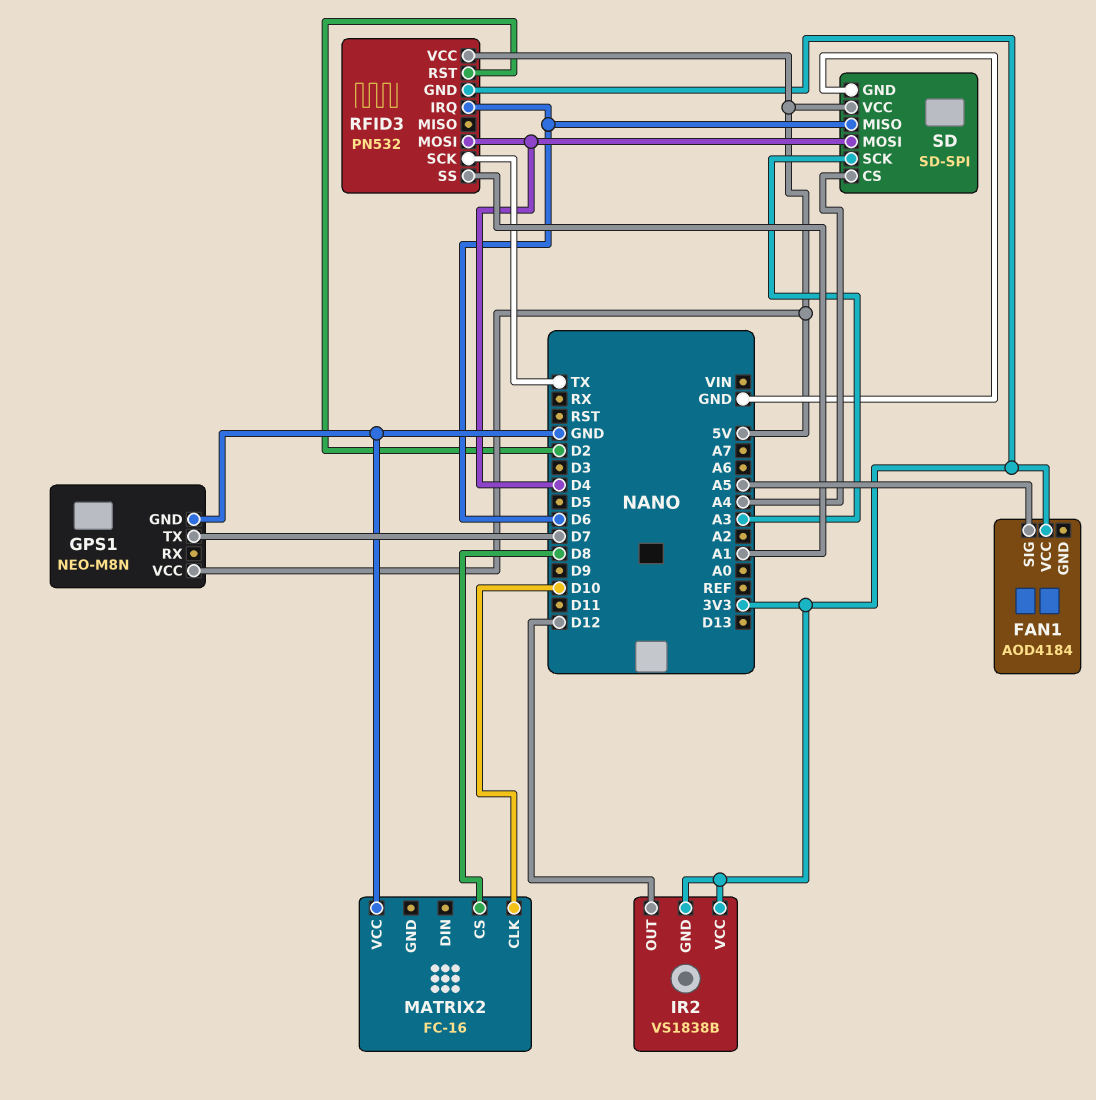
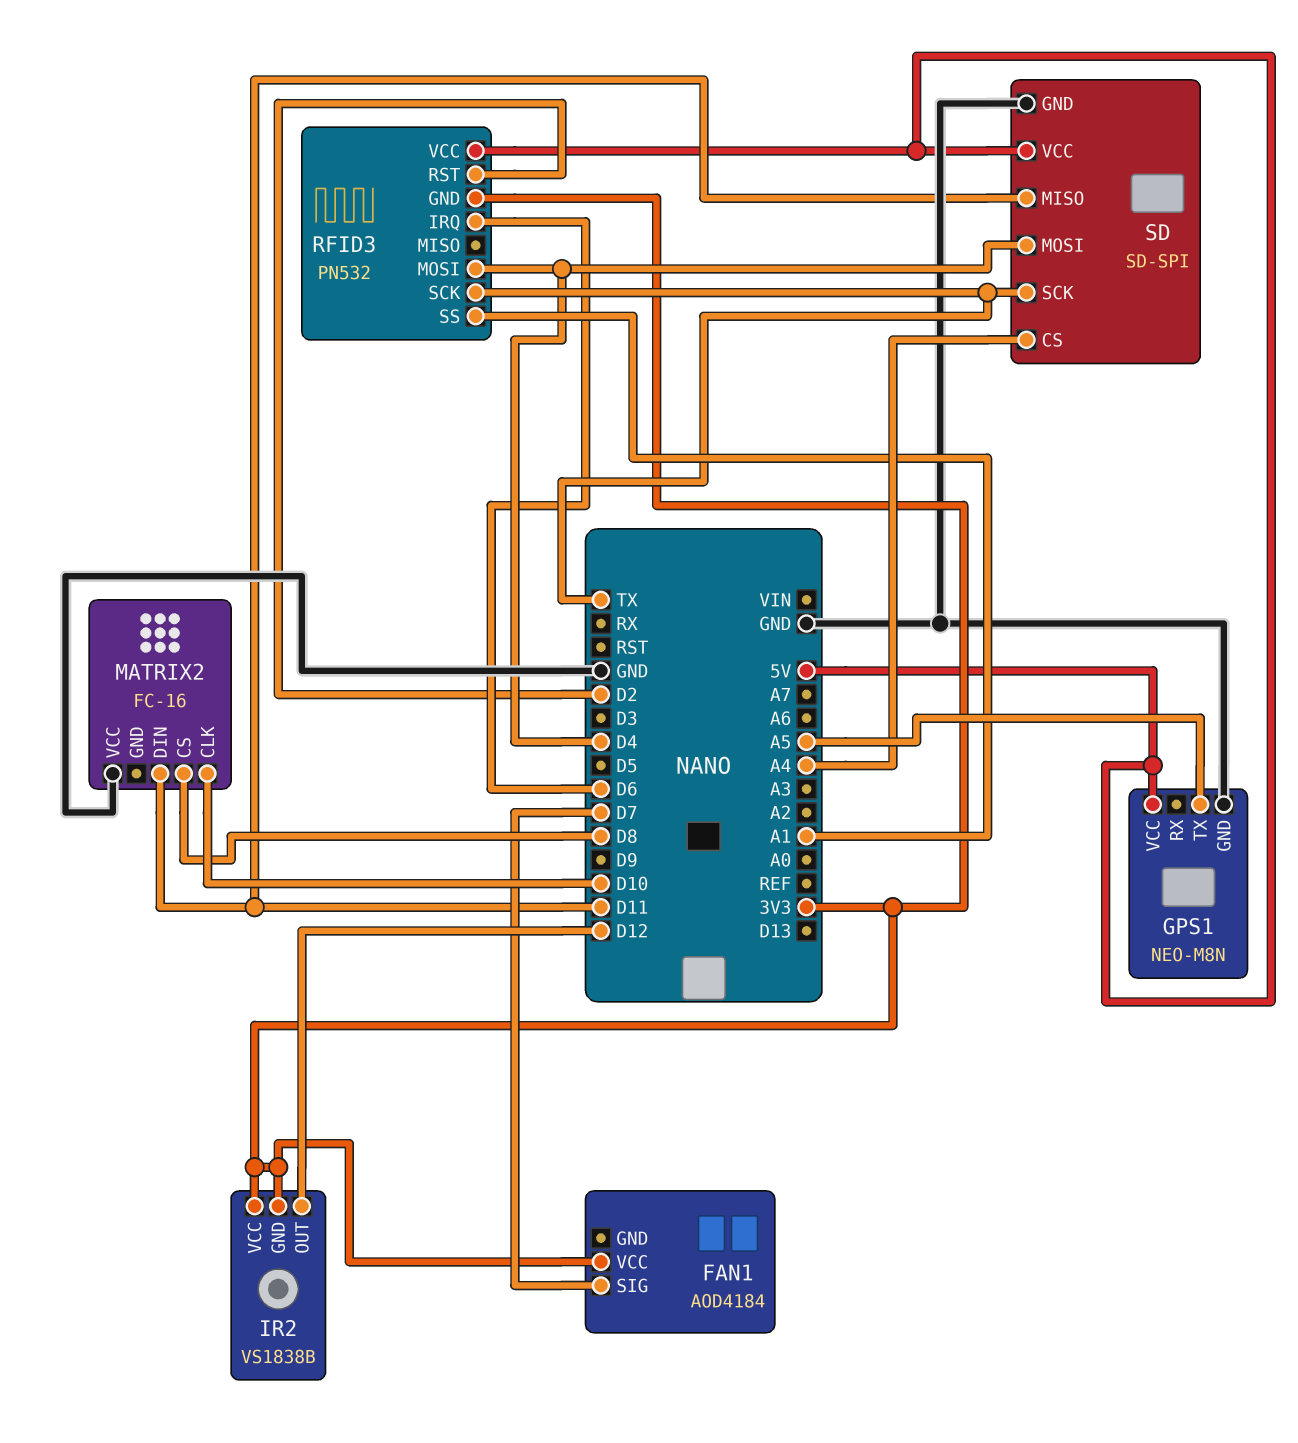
FAN1 pin SIG: A5 -> D7
GPS1 pin TX: D7 -> A5
MATRIX2 pin DIN: none -> D11
SD pin MISO: D6 -> D11
SD pin SCK: A3 -> TX

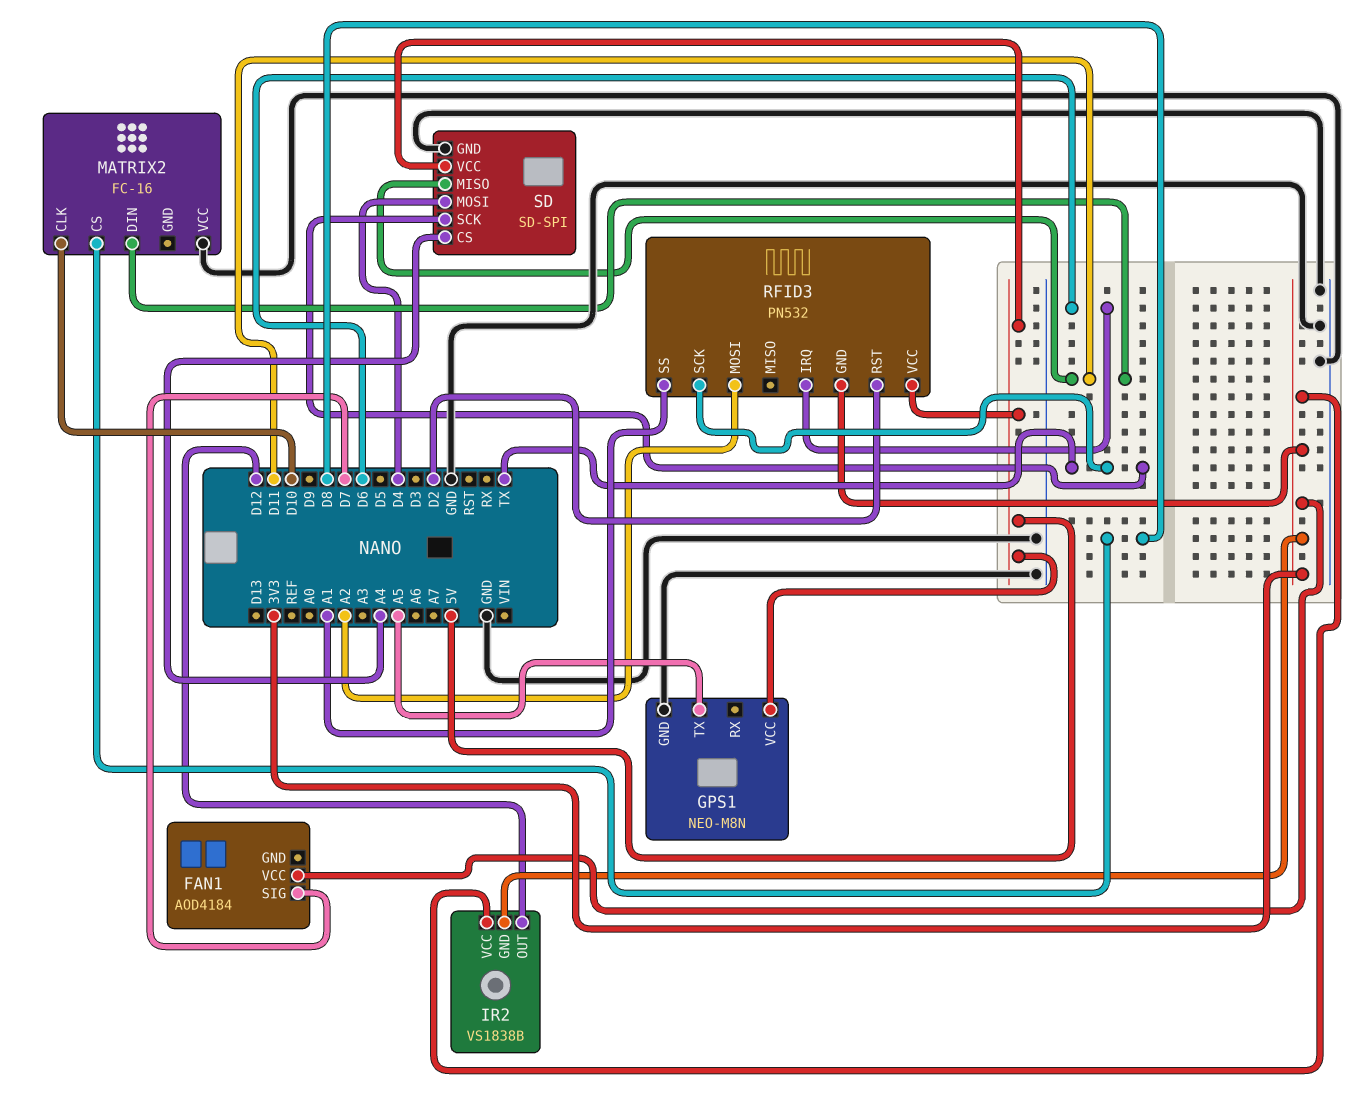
RFID3 pin MOSI: D4 -> A2

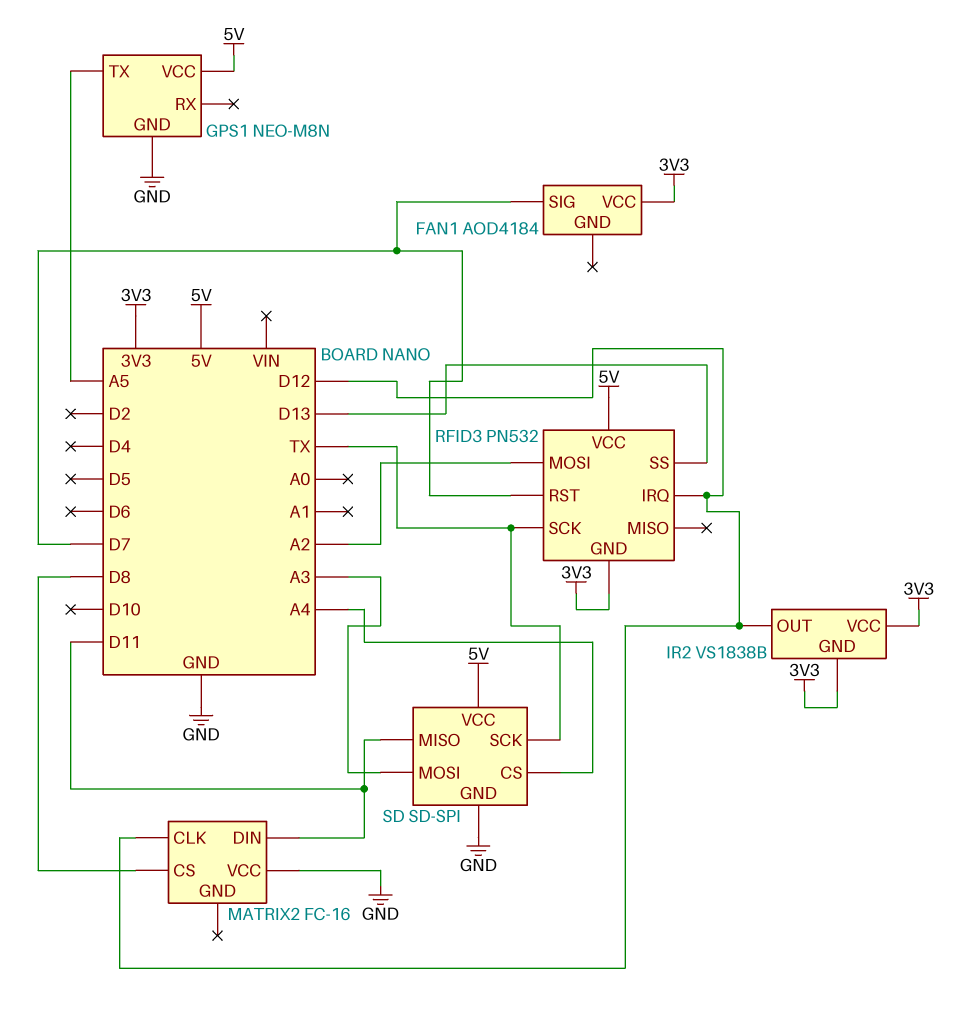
MATRIX2 pin CLK: D10 -> D12
RFID3 pin IRQ: D6 -> D12
RFID3 pin RST: D2 -> D7
RFID3 pin SS: A1 -> D13
SD pin MOSI: D4 -> A3

